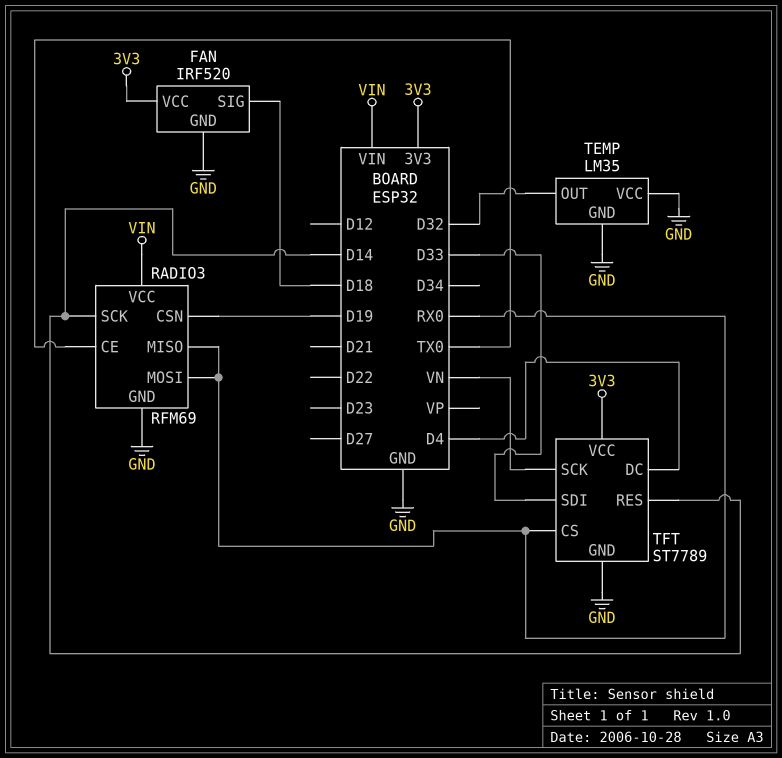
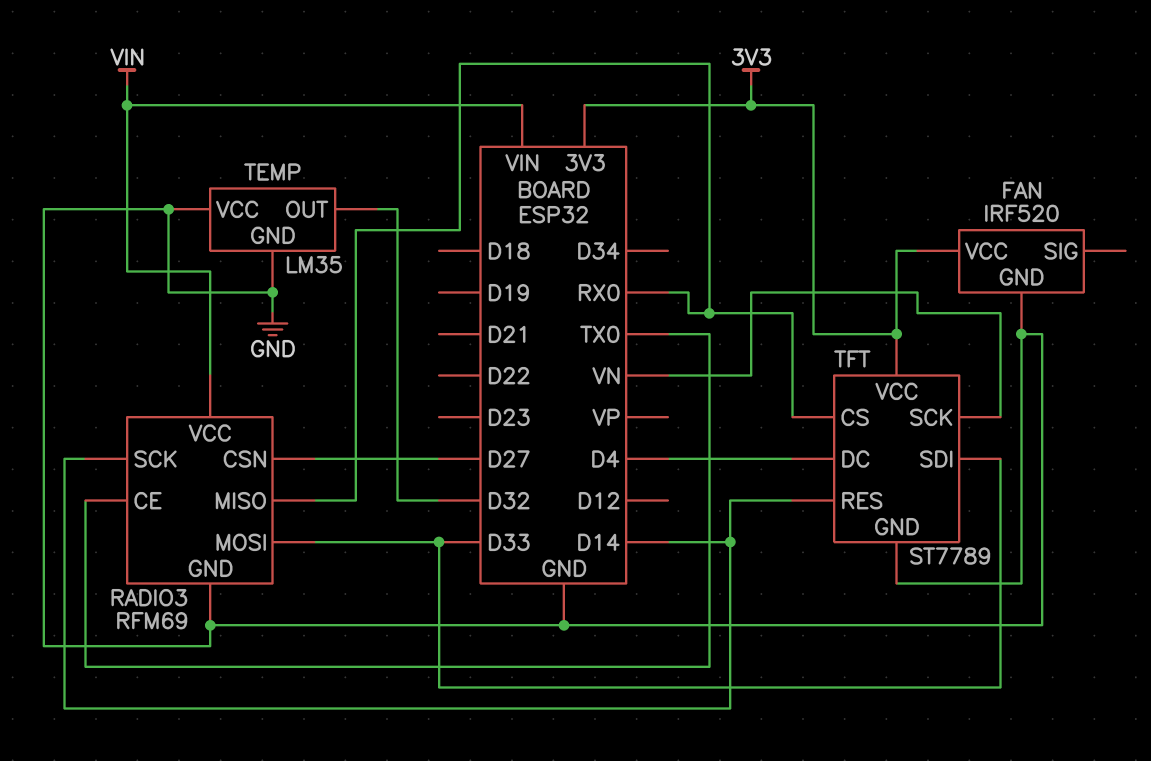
FAN pin SIG: D18 -> none
RADIO3 pin CSN: D19 -> D27
RADIO3 pin MOSI: RX0 -> D33

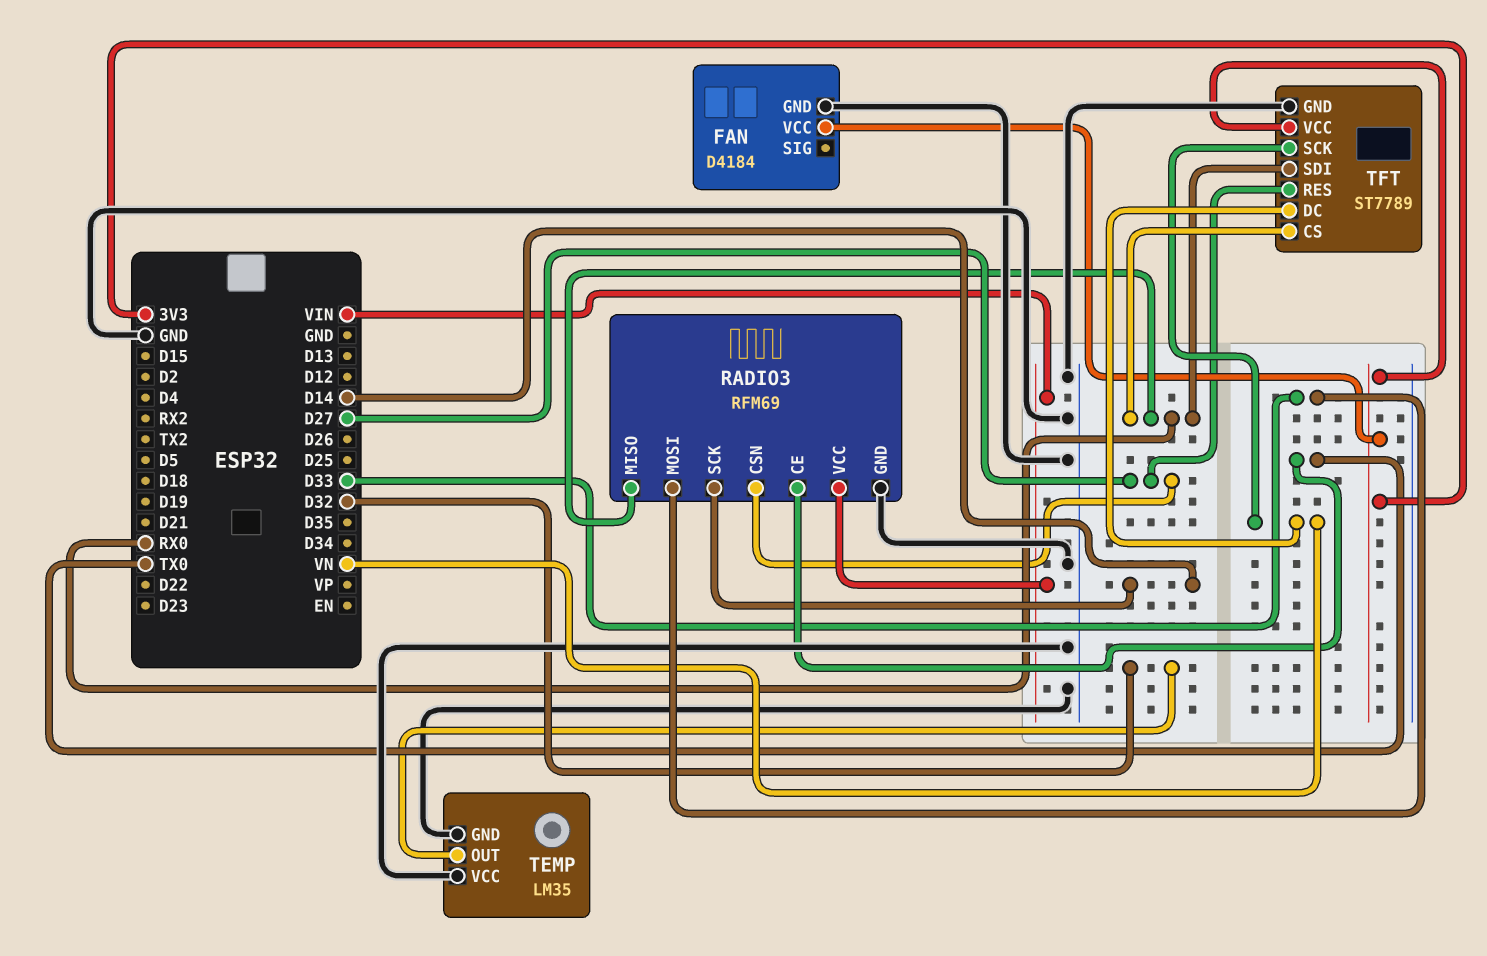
FAN: IRF520 -> D4184
TFT pin DC: D4 -> VN
TFT pin RES: D14 -> D27
TFT pin SDI: D33 -> RX0

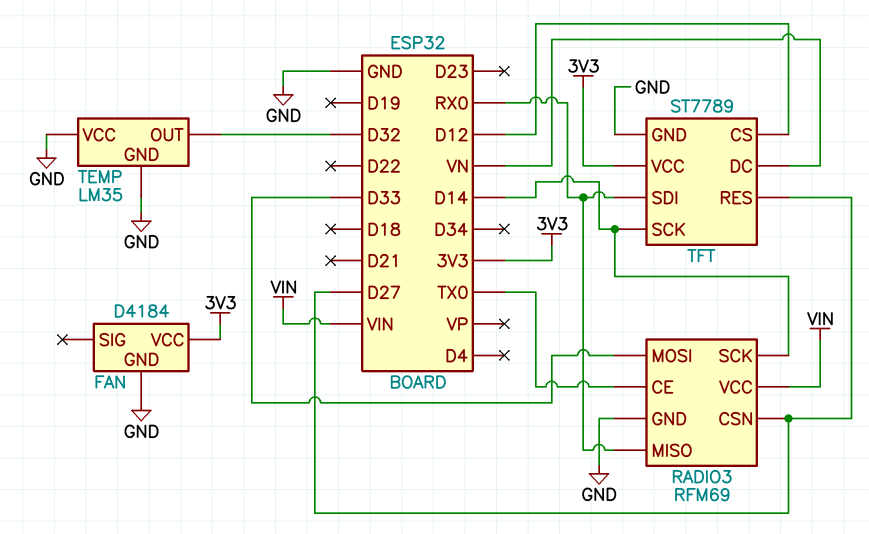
TFT pin CS: RX0 -> D12
TFT pin SCK: VN -> D14

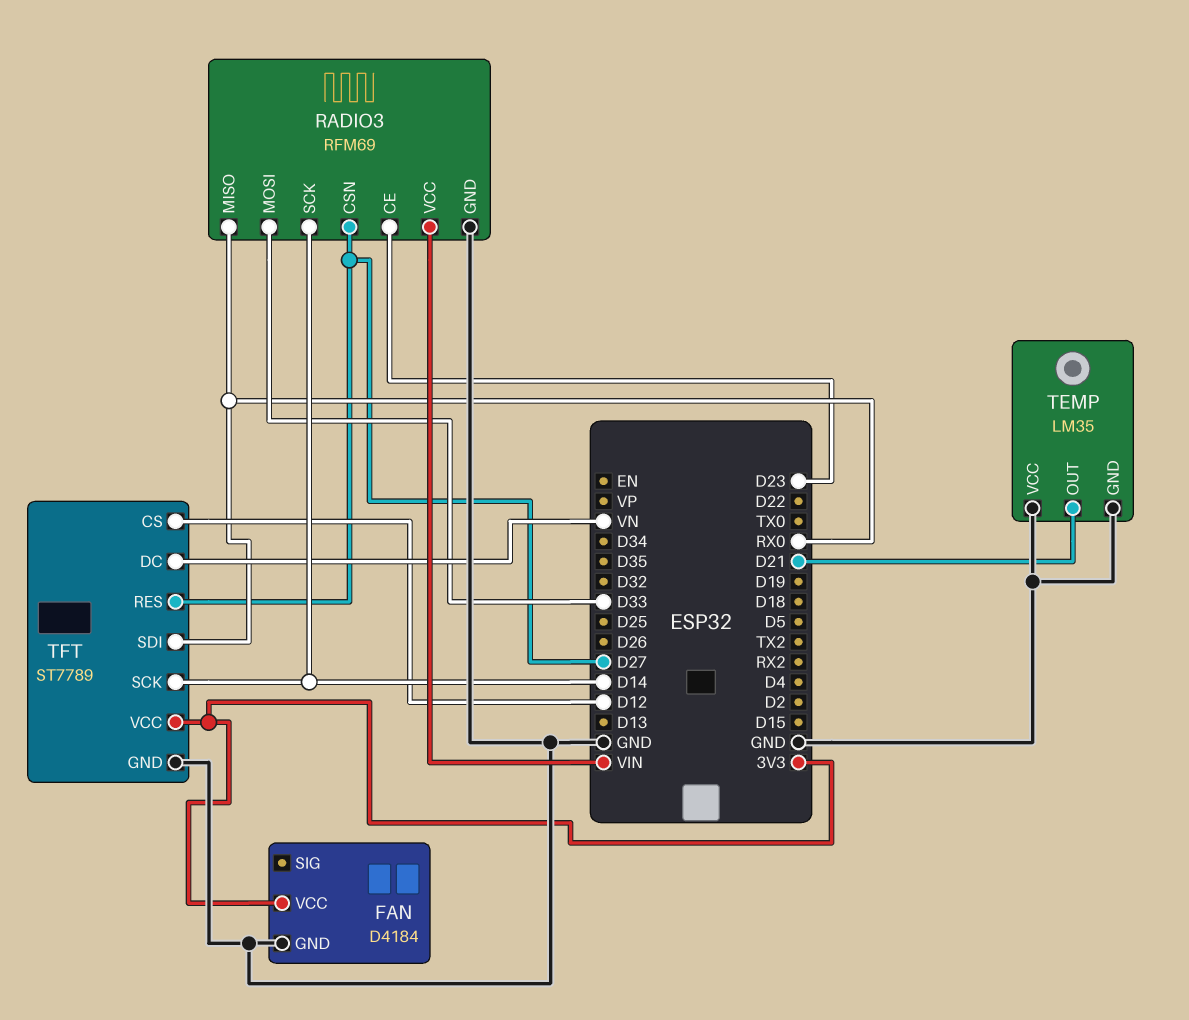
RADIO3 pin CE: TX0 -> D23
TEMP pin OUT: D32 -> D21

